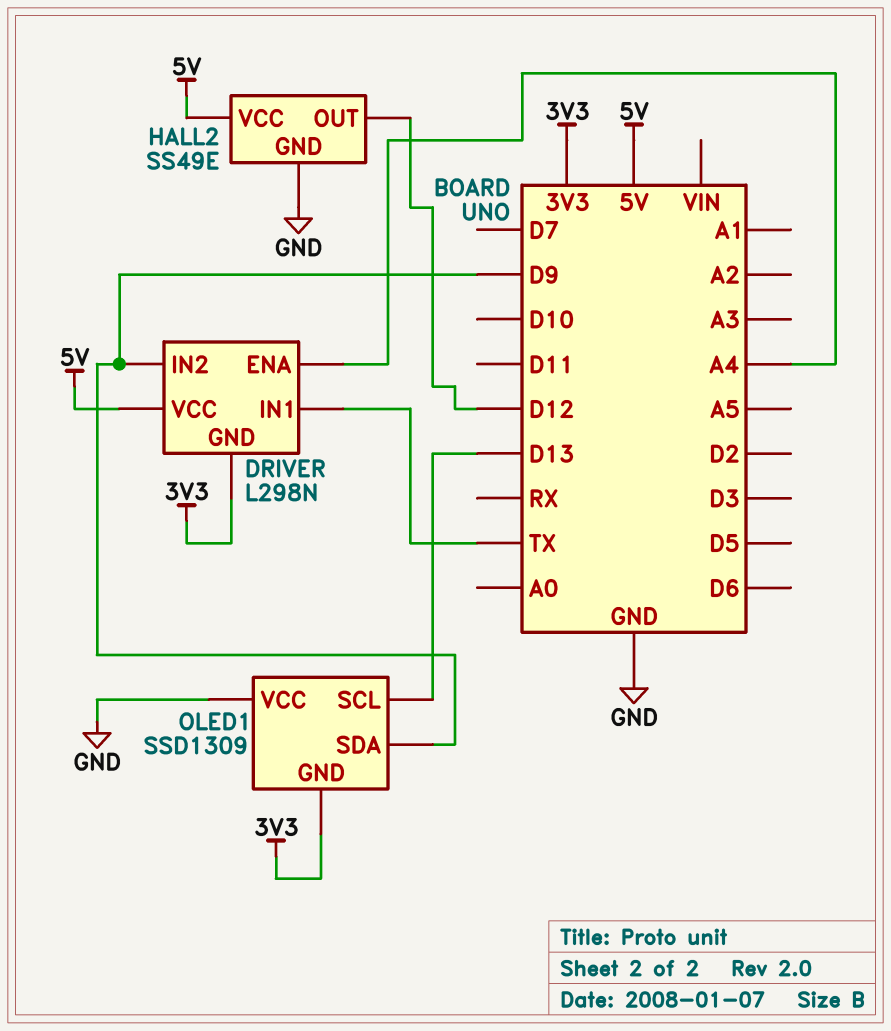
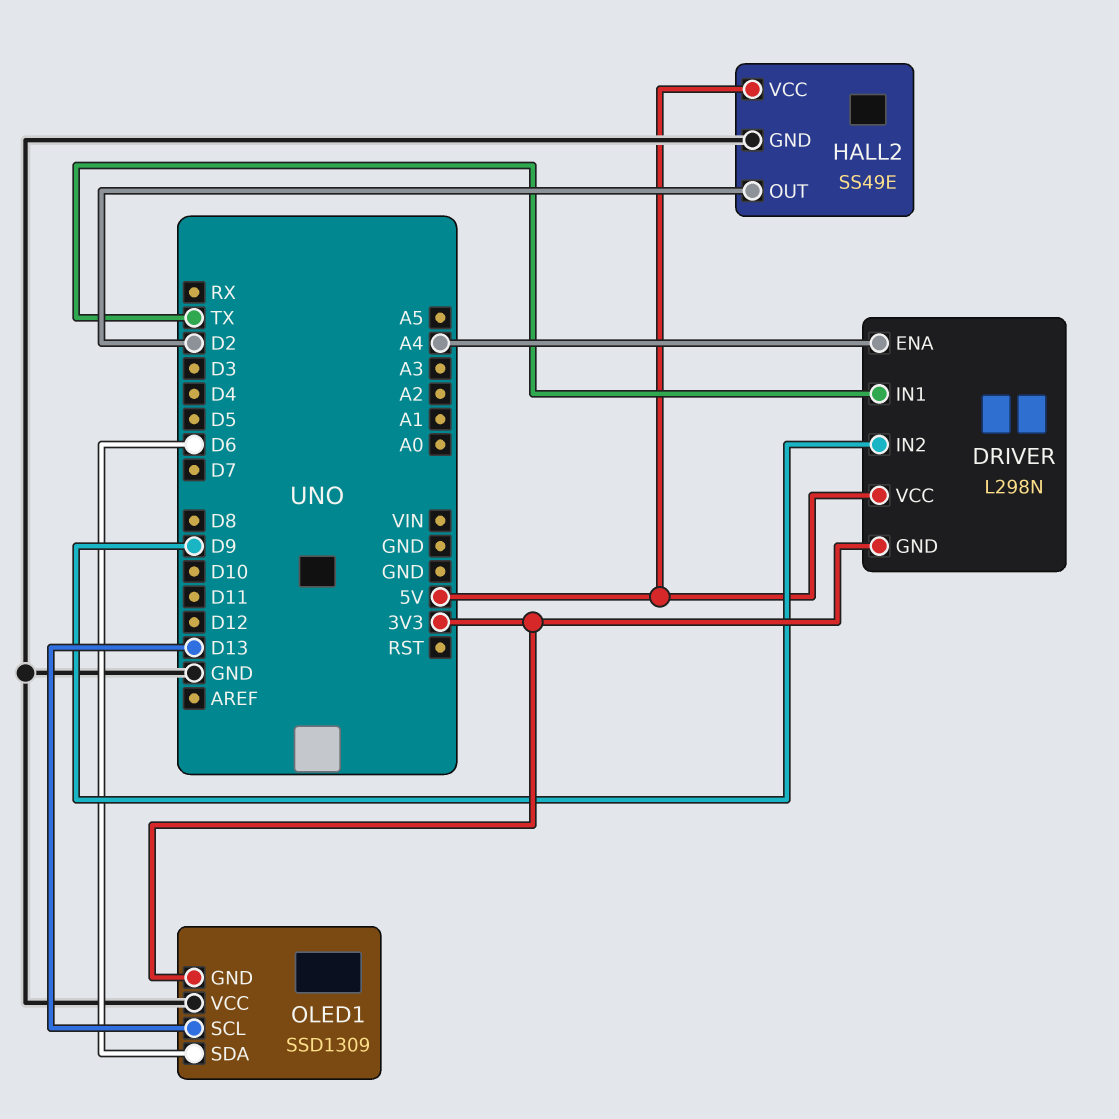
HALL2 pin OUT: D12 -> D2
OLED1 pin SDA: D9 -> D6

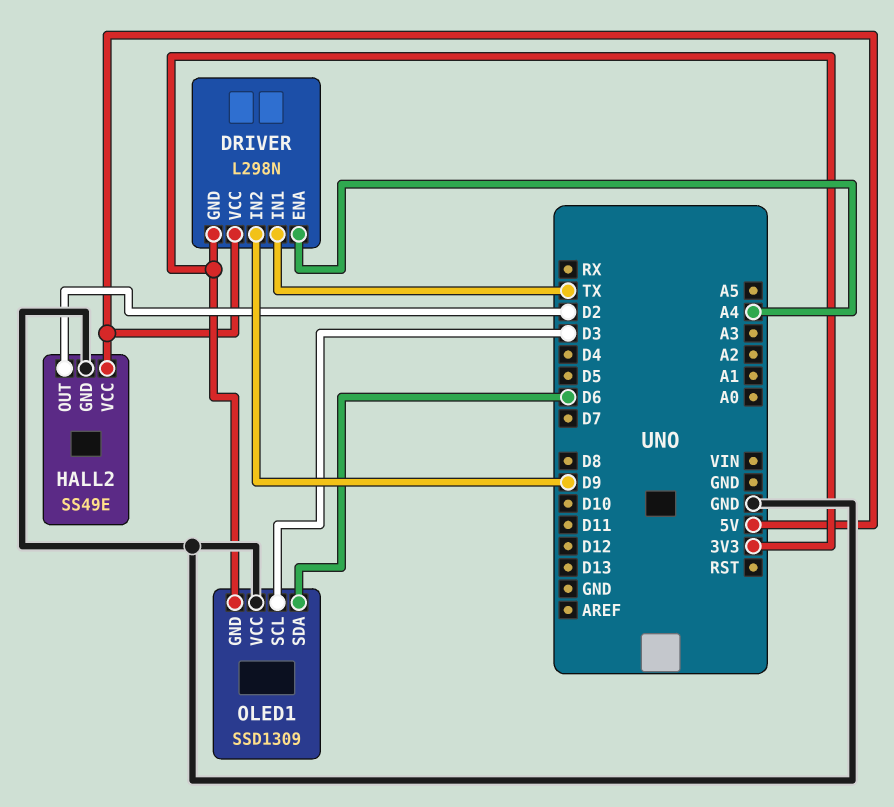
OLED1 pin SCL: D13 -> D3

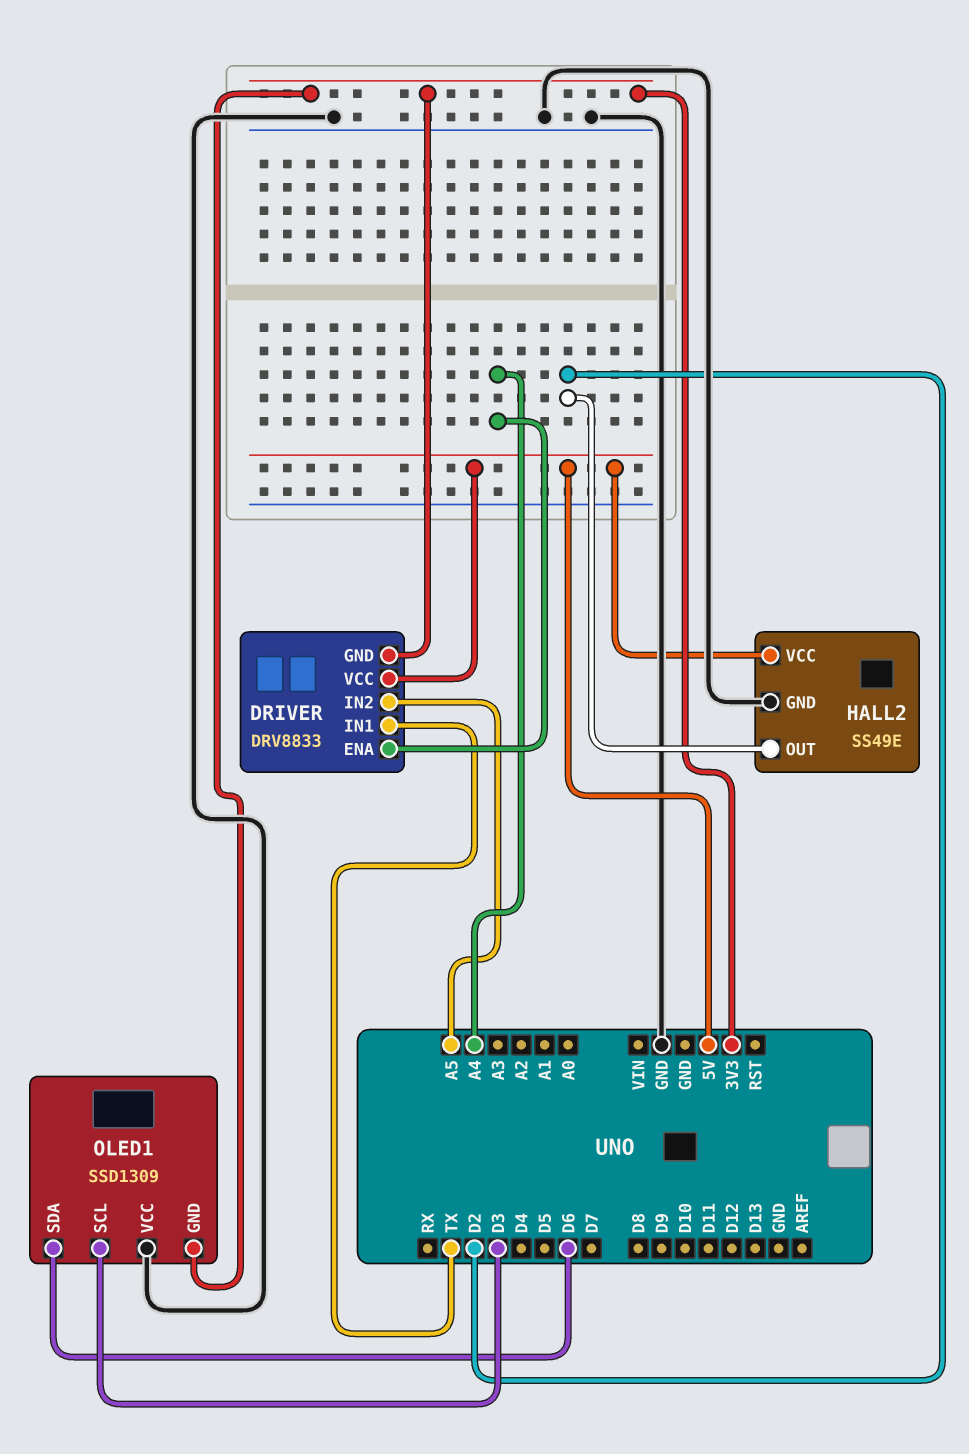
DRIVER: L298N -> DRV8833
DRIVER pin IN2: D9 -> A5

